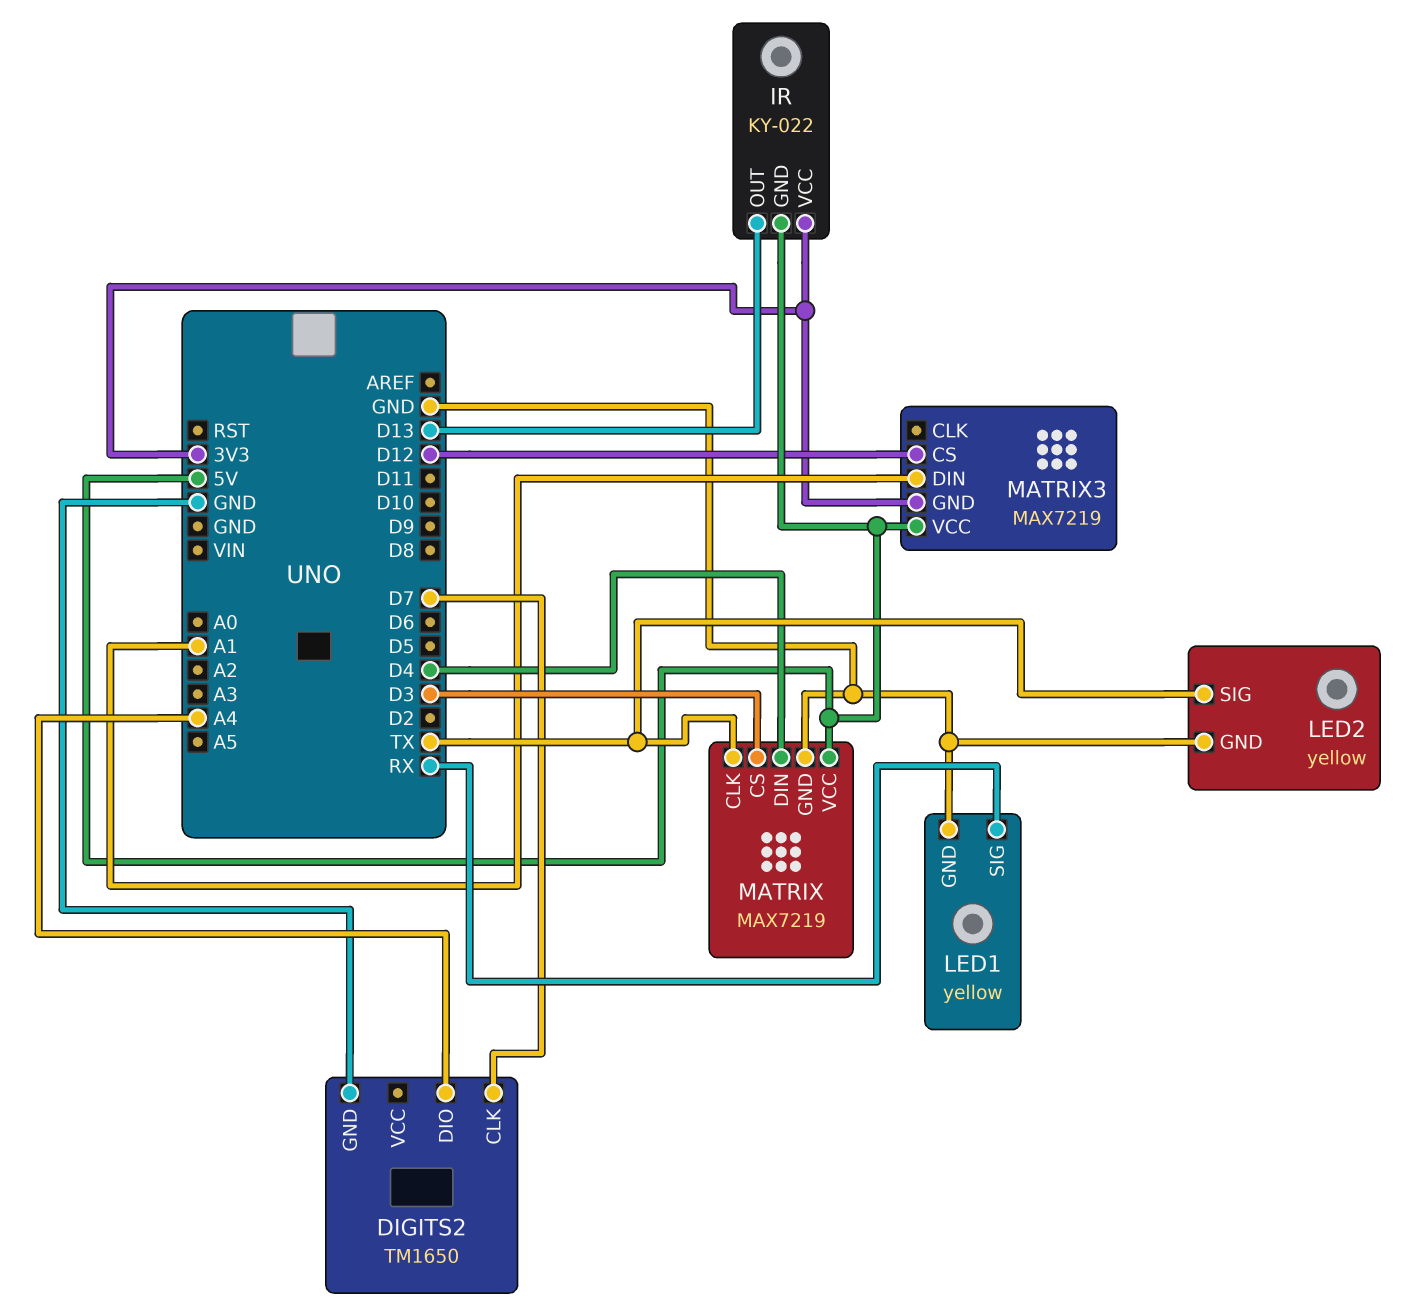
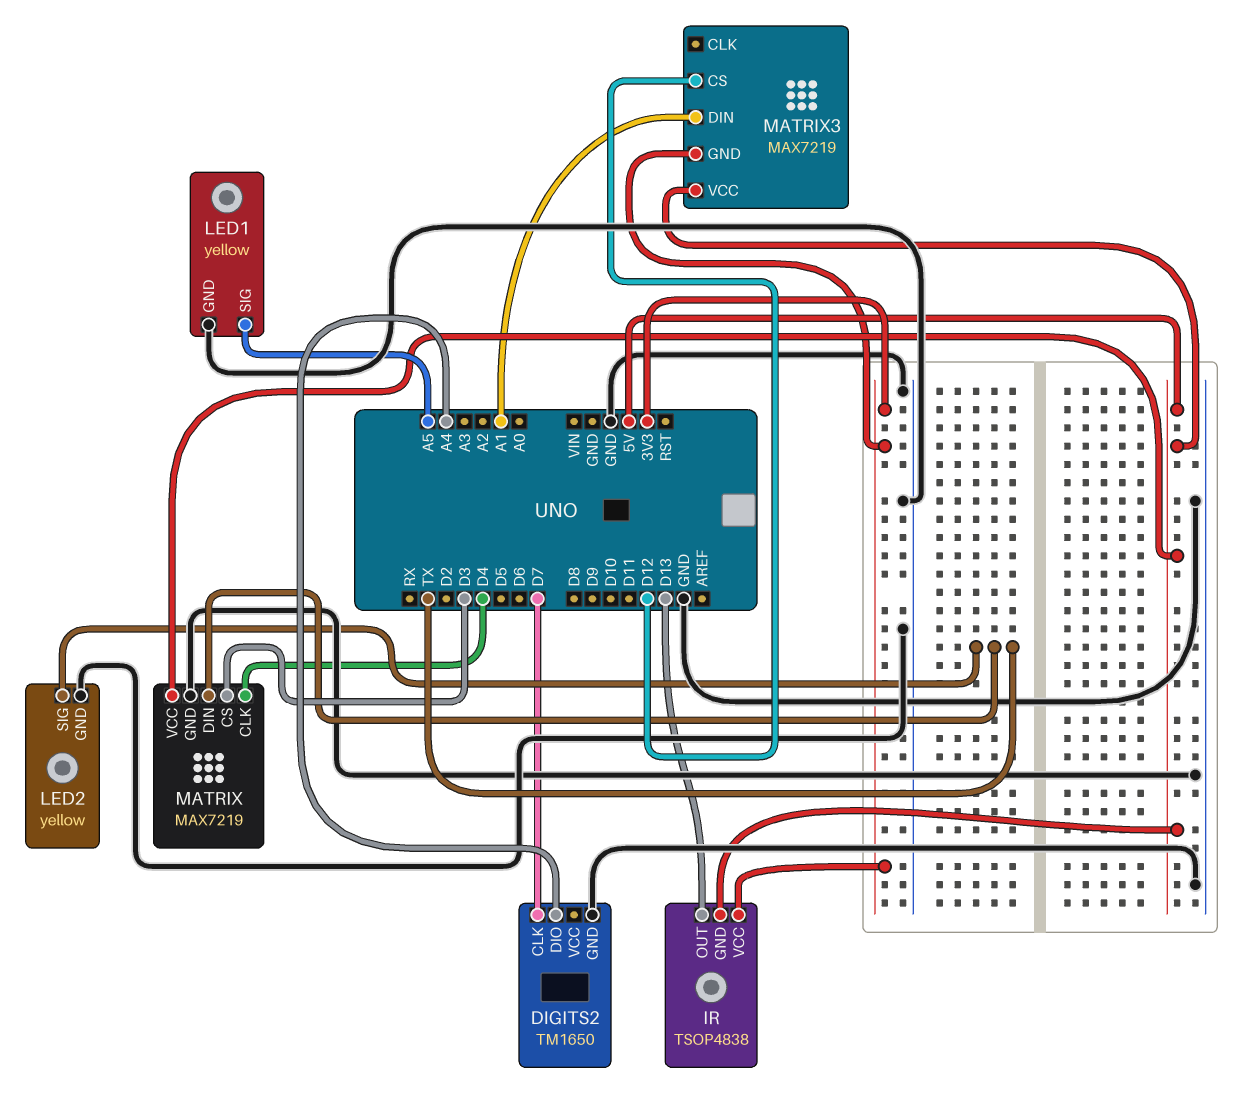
IR: KY-022 -> TSOP4838
LED1 pin SIG: RX -> A5
MATRIX pin CLK: TX -> D4
MATRIX pin DIN: D4 -> TX

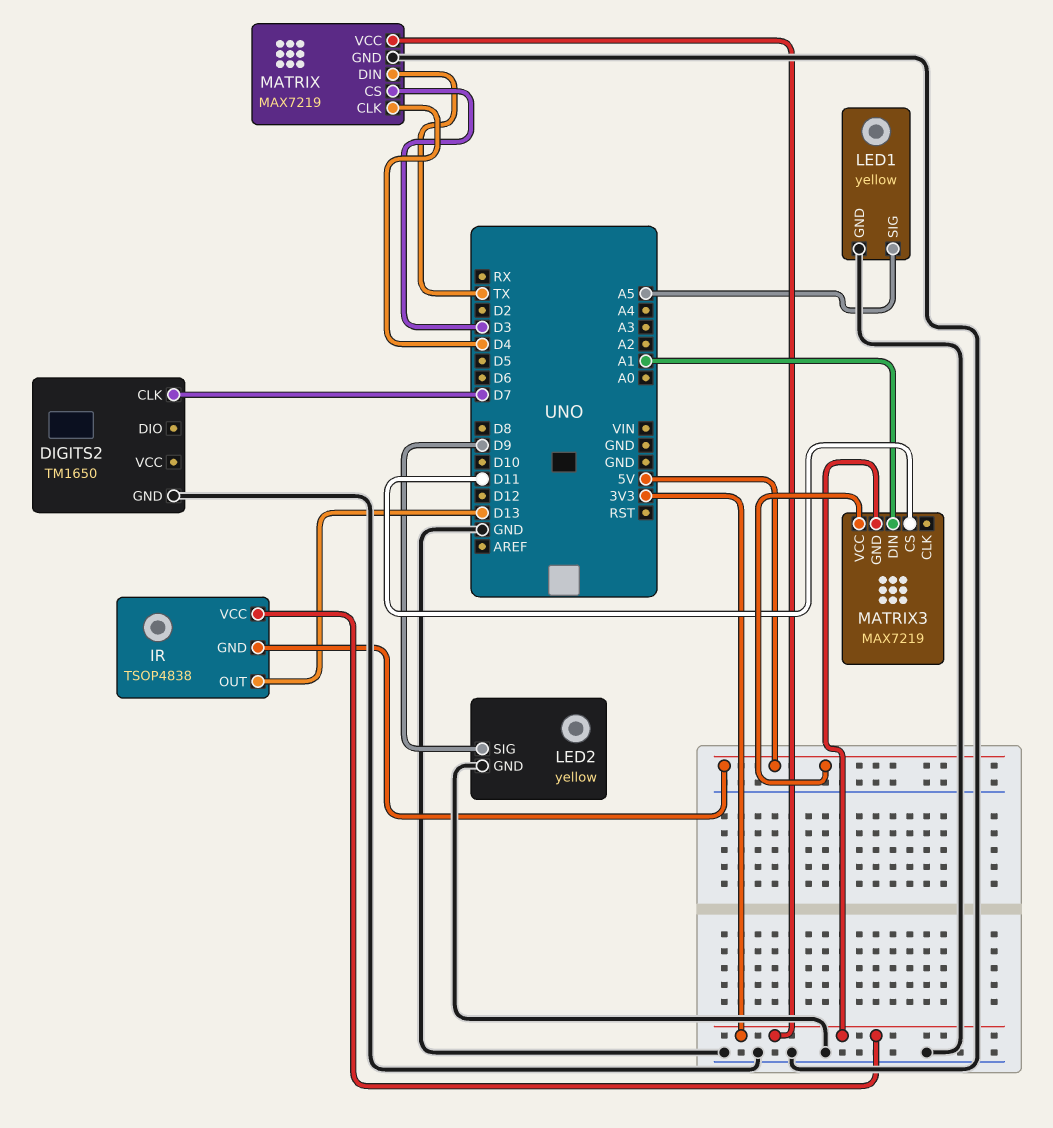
DIGITS2 pin DIO: A4 -> none
LED2 pin SIG: TX -> D9
MATRIX pin VCC: 5V -> 3V3
MATRIX3 pin CS: D12 -> D11

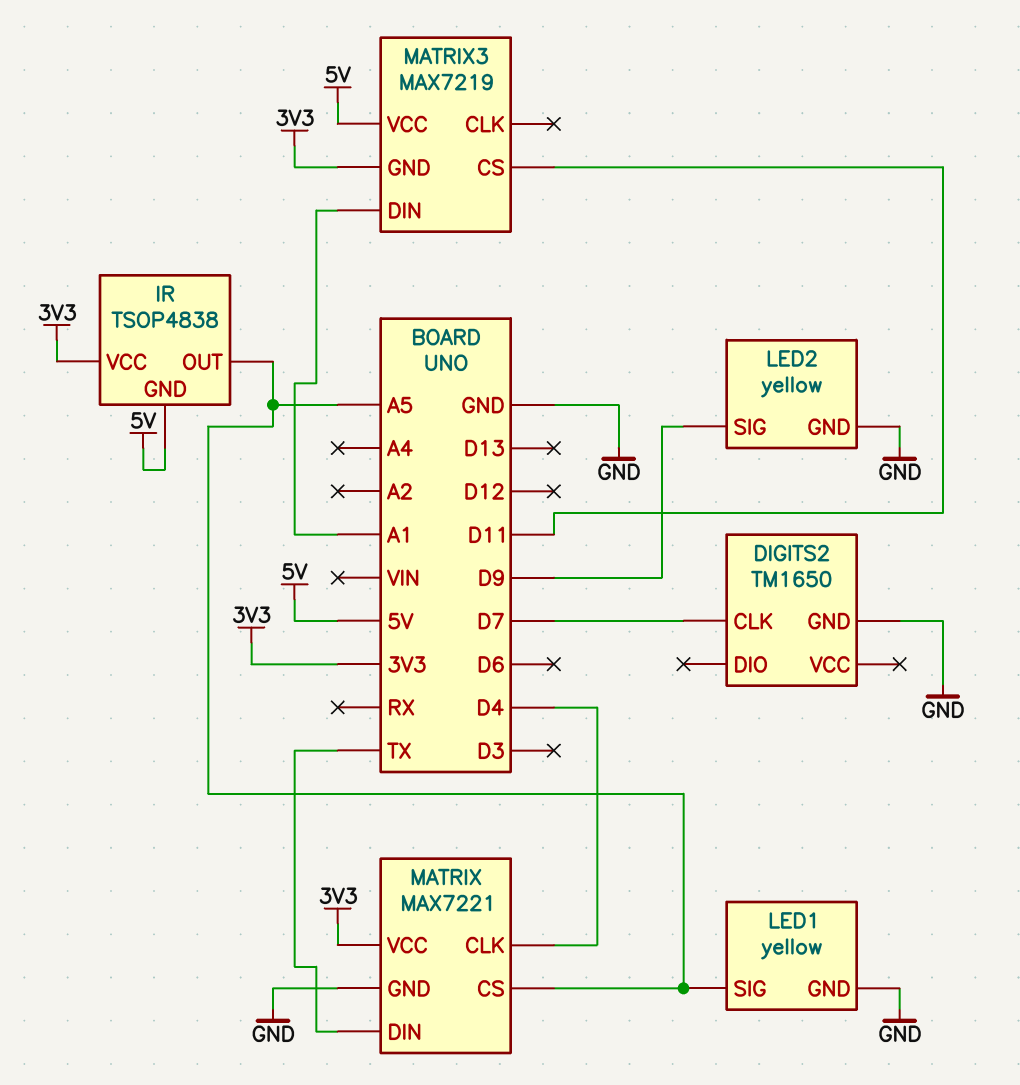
IR pin OUT: D13 -> A5
MATRIX: MAX7219 -> MAX7221
MATRIX pin CS: D3 -> A5

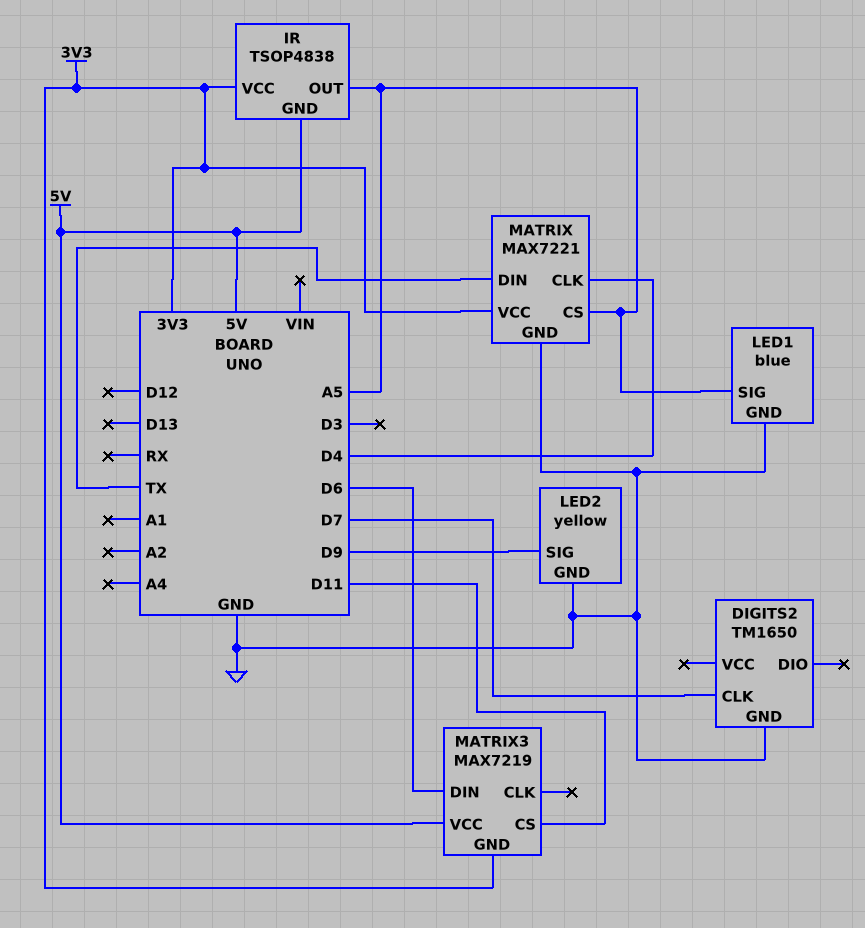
LED1: yellow -> blue
MATRIX3 pin DIN: A1 -> D6

